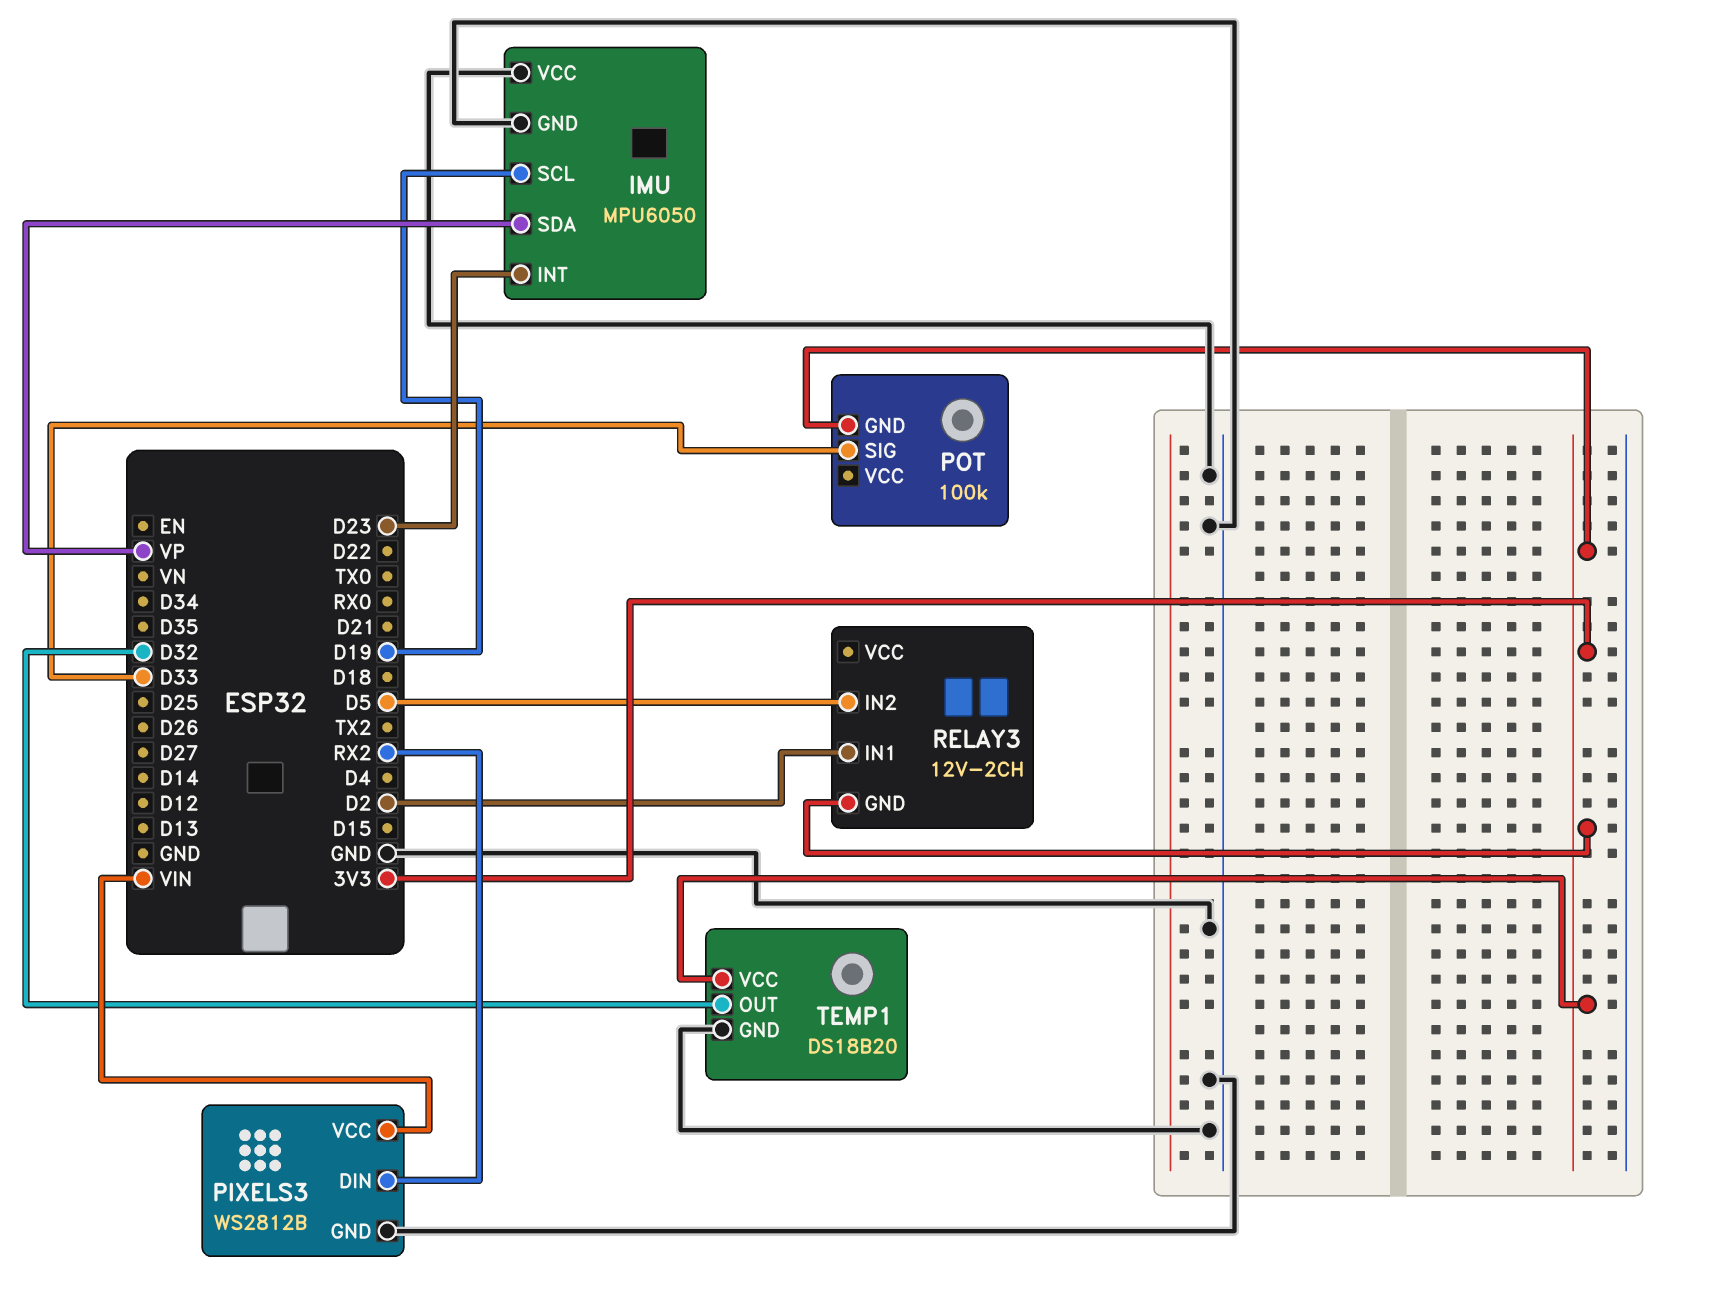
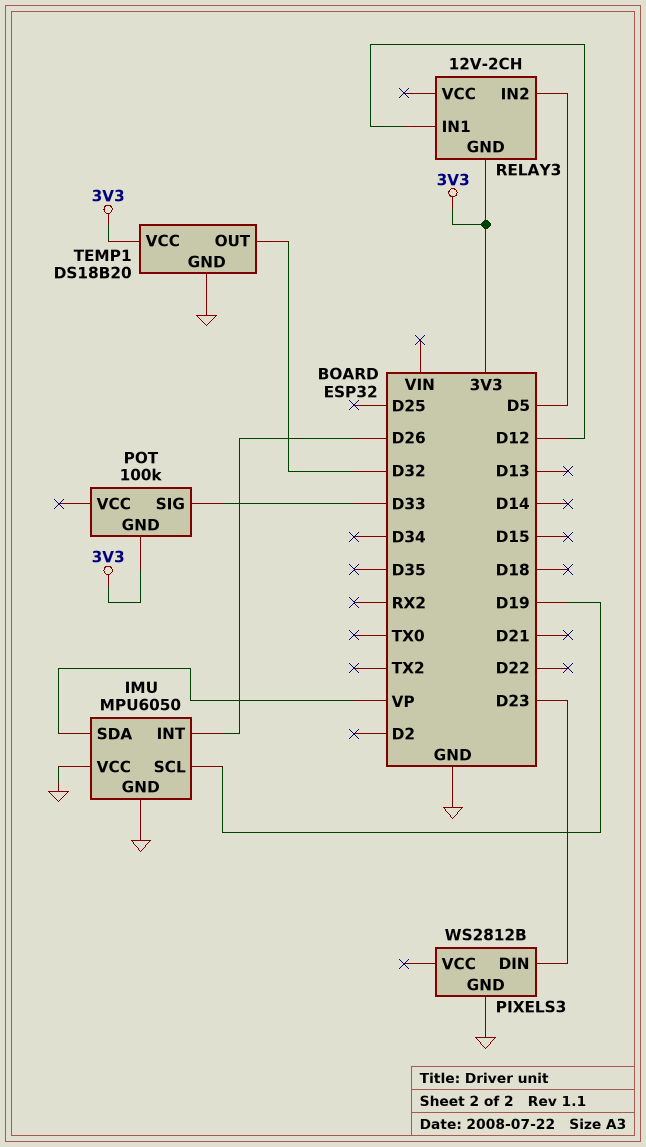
IMU pin INT: D23 -> D26
PIXELS3 pin DIN: RX2 -> D23
PIXELS3 pin VCC: VIN -> none
RELAY3 pin IN1: D2 -> D12

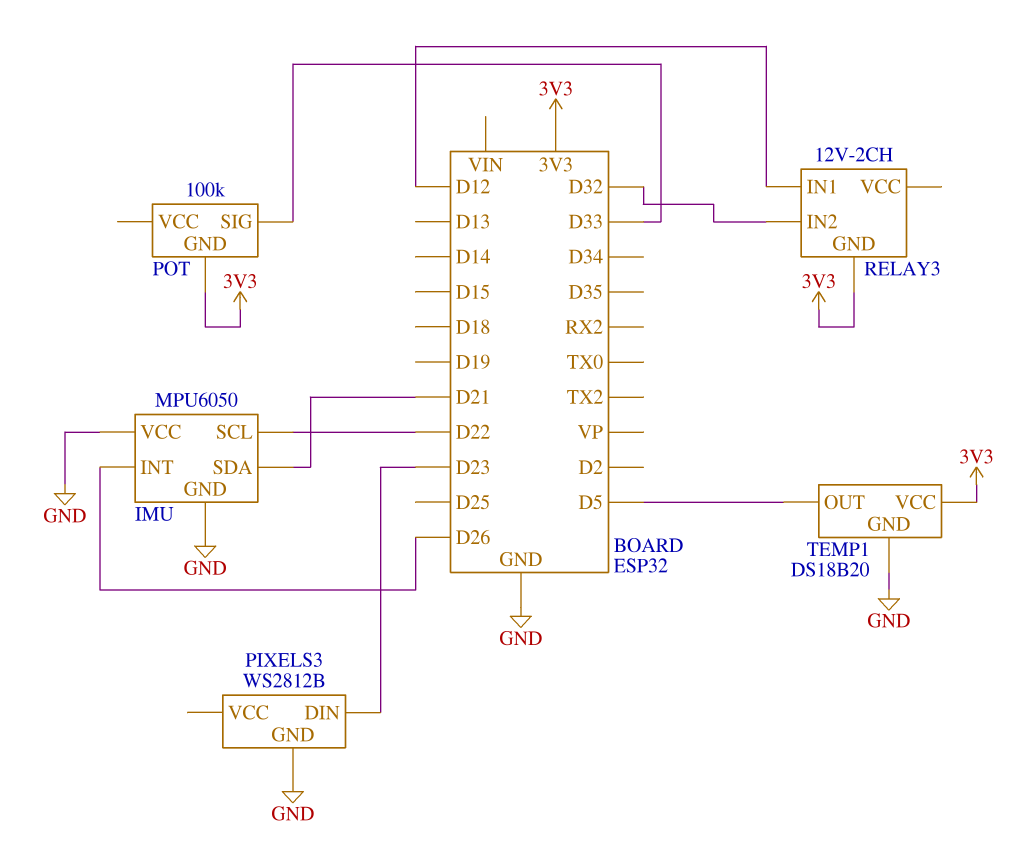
IMU pin SCL: D19 -> D22
IMU pin SDA: VP -> D21
RELAY3 pin IN2: D5 -> D32
TEMP1 pin OUT: D32 -> D5

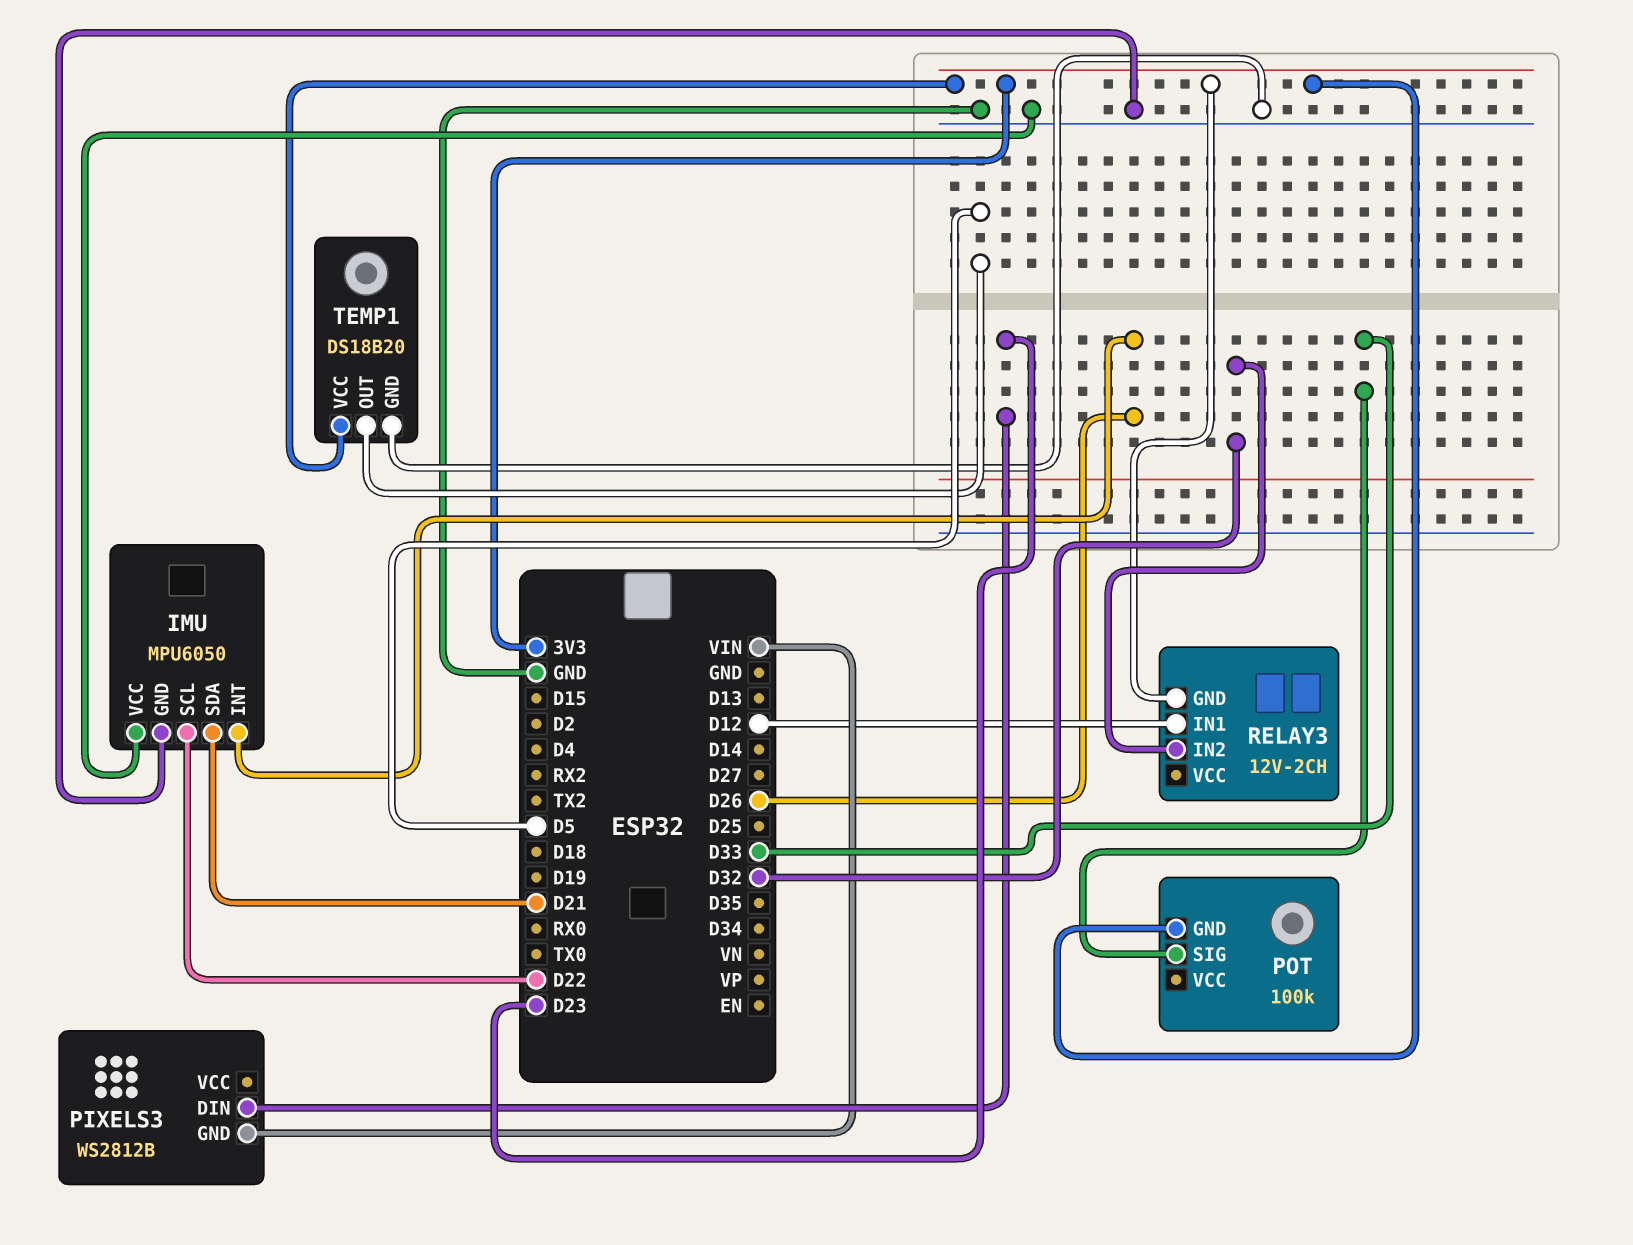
PIXELS3 pin GND: GND -> VIN

